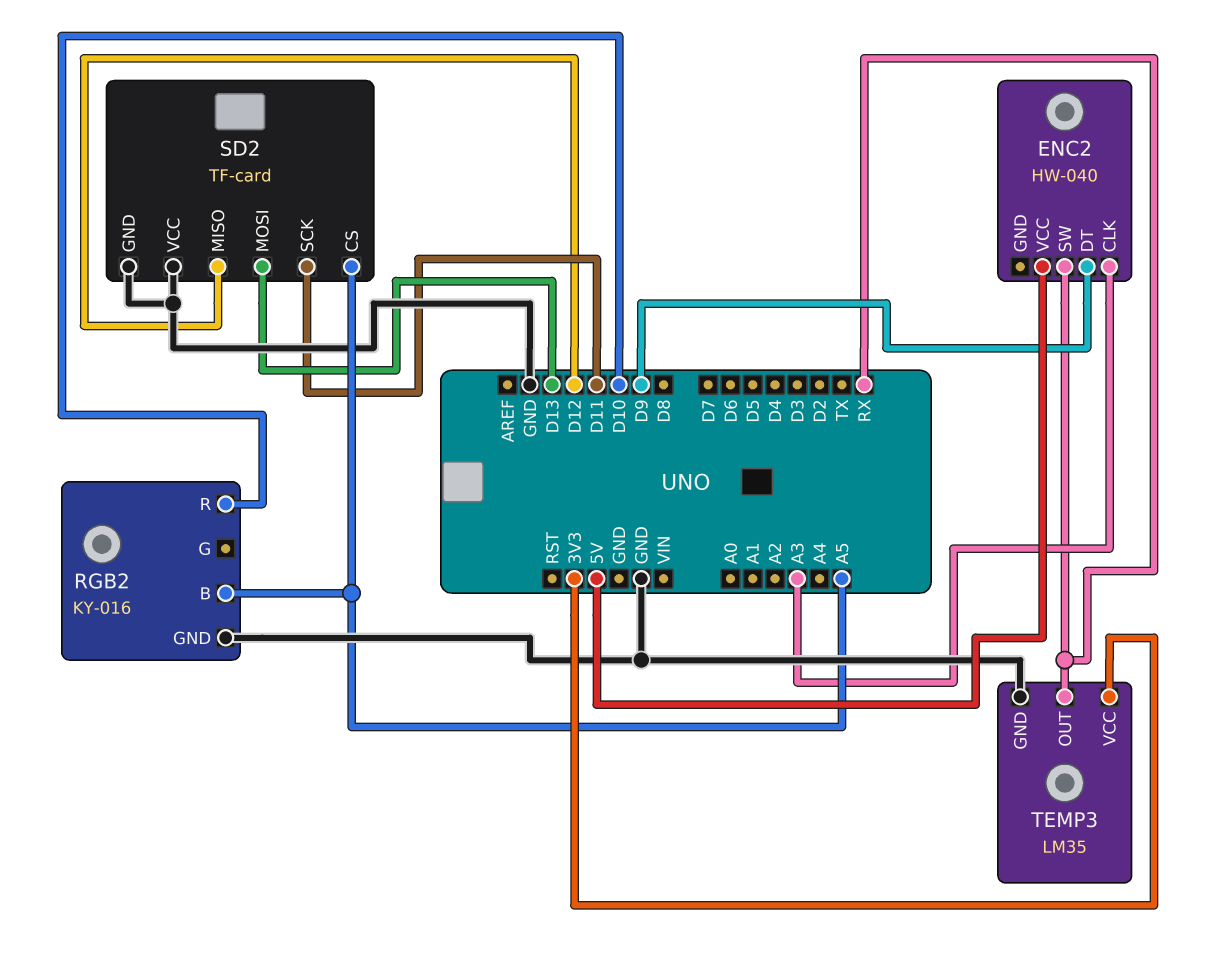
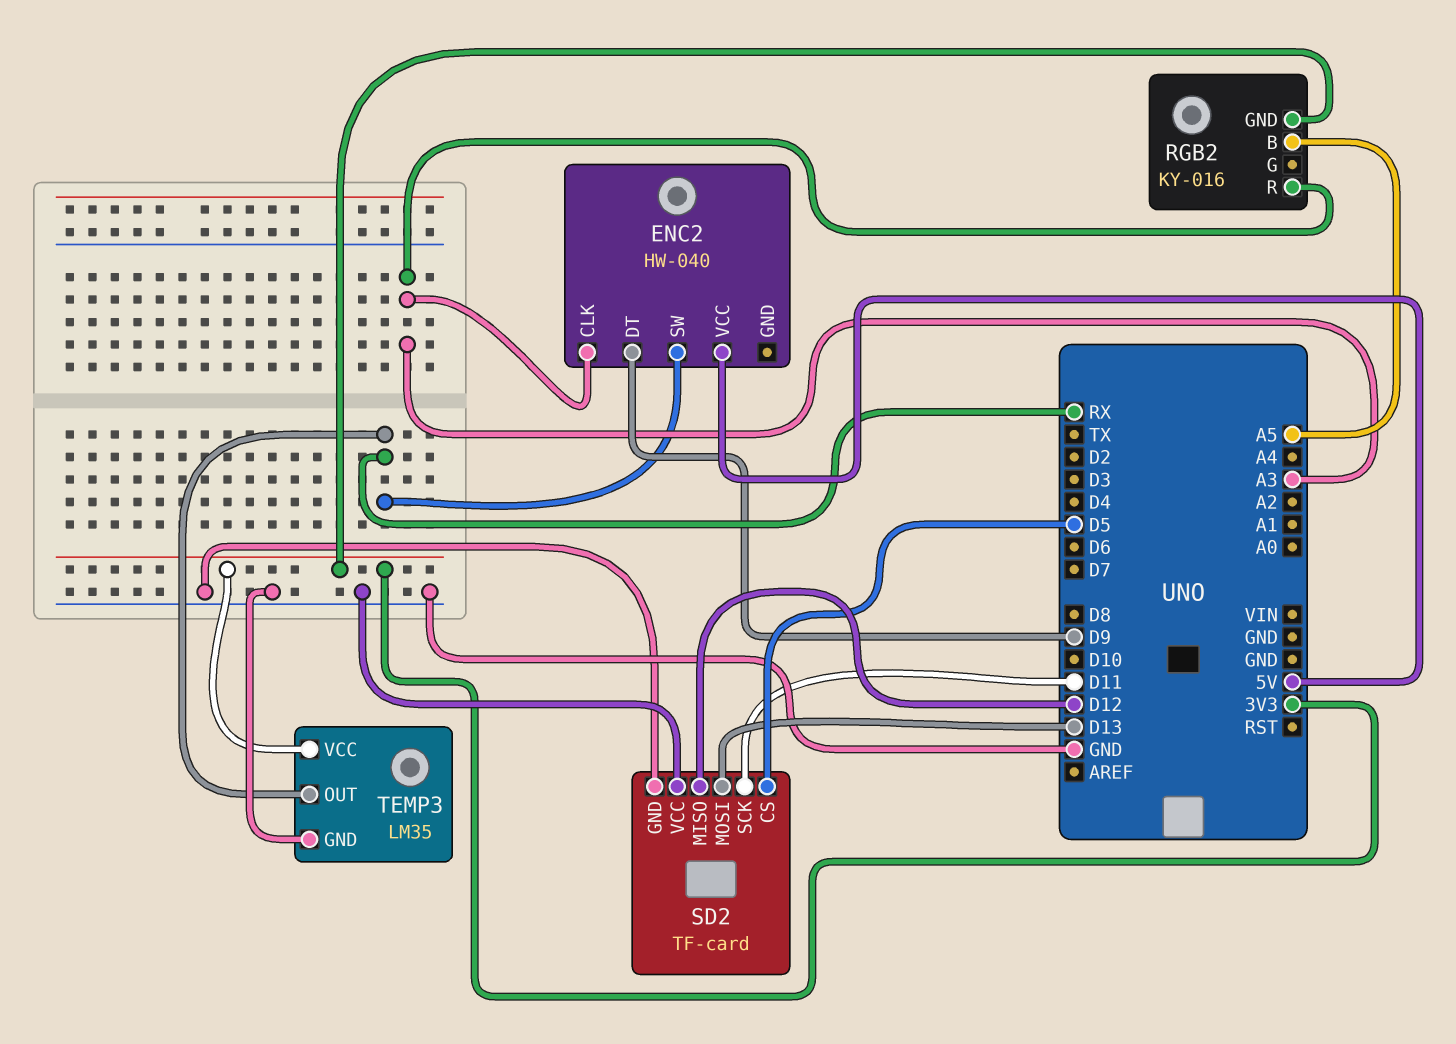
RGB2 pin GND: GND -> 3V3
RGB2 pin R: D10 -> A3
SD2 pin CS: A5 -> D5

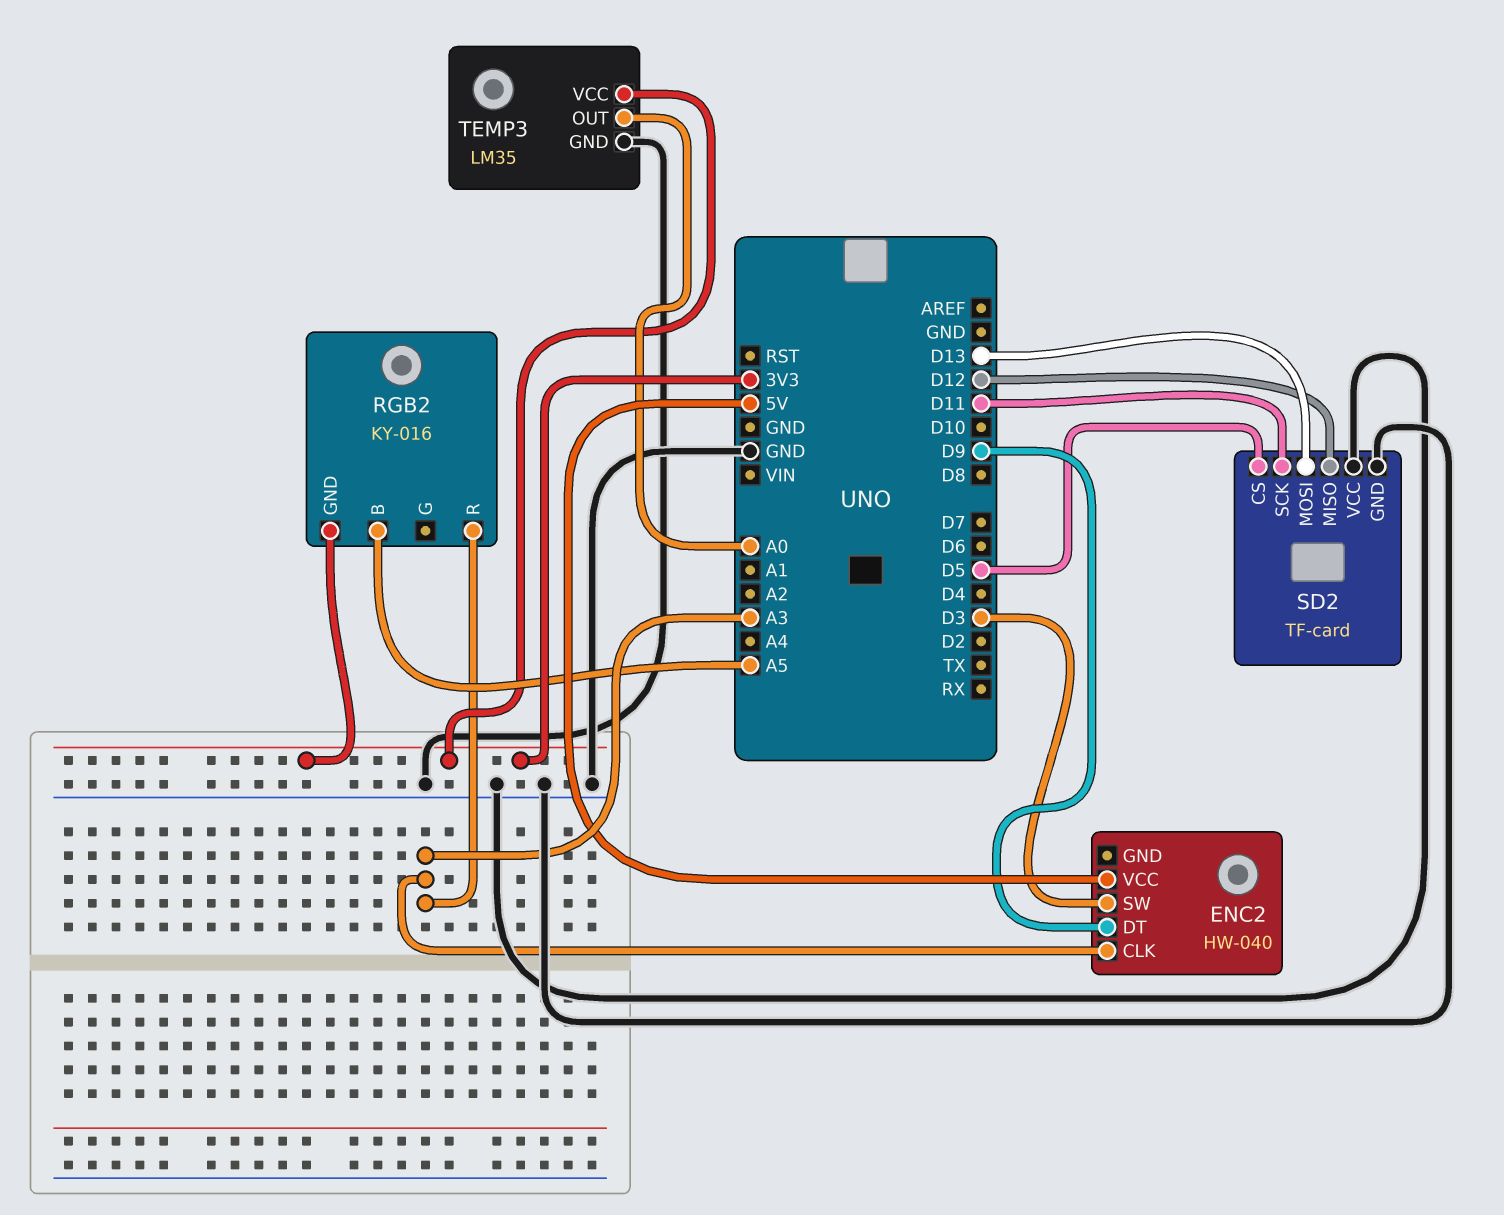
ENC2 pin SW: RX -> D3
TEMP3 pin OUT: RX -> A0

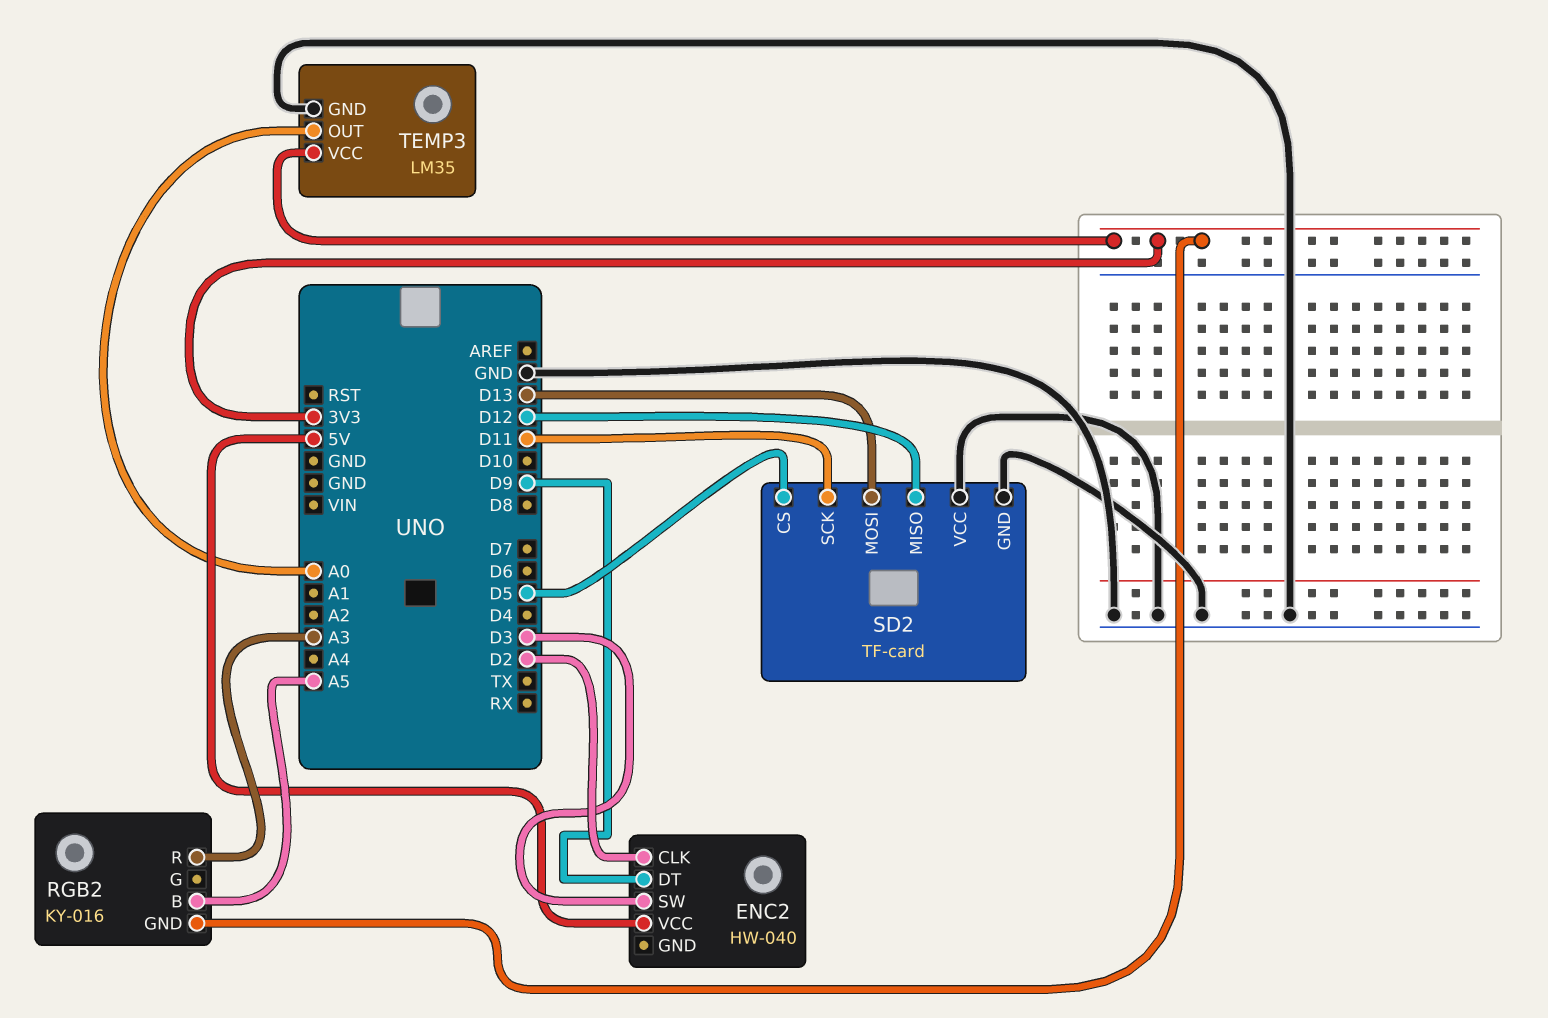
ENC2 pin CLK: A3 -> D2

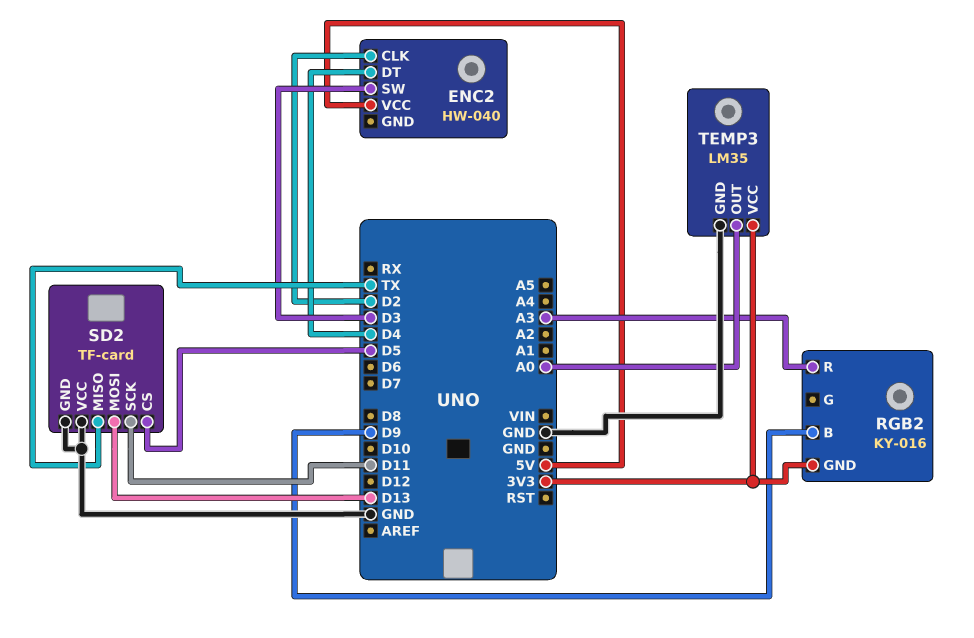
ENC2 pin DT: D9 -> D4
RGB2 pin B: A5 -> D9
SD2 pin MISO: D12 -> TX

